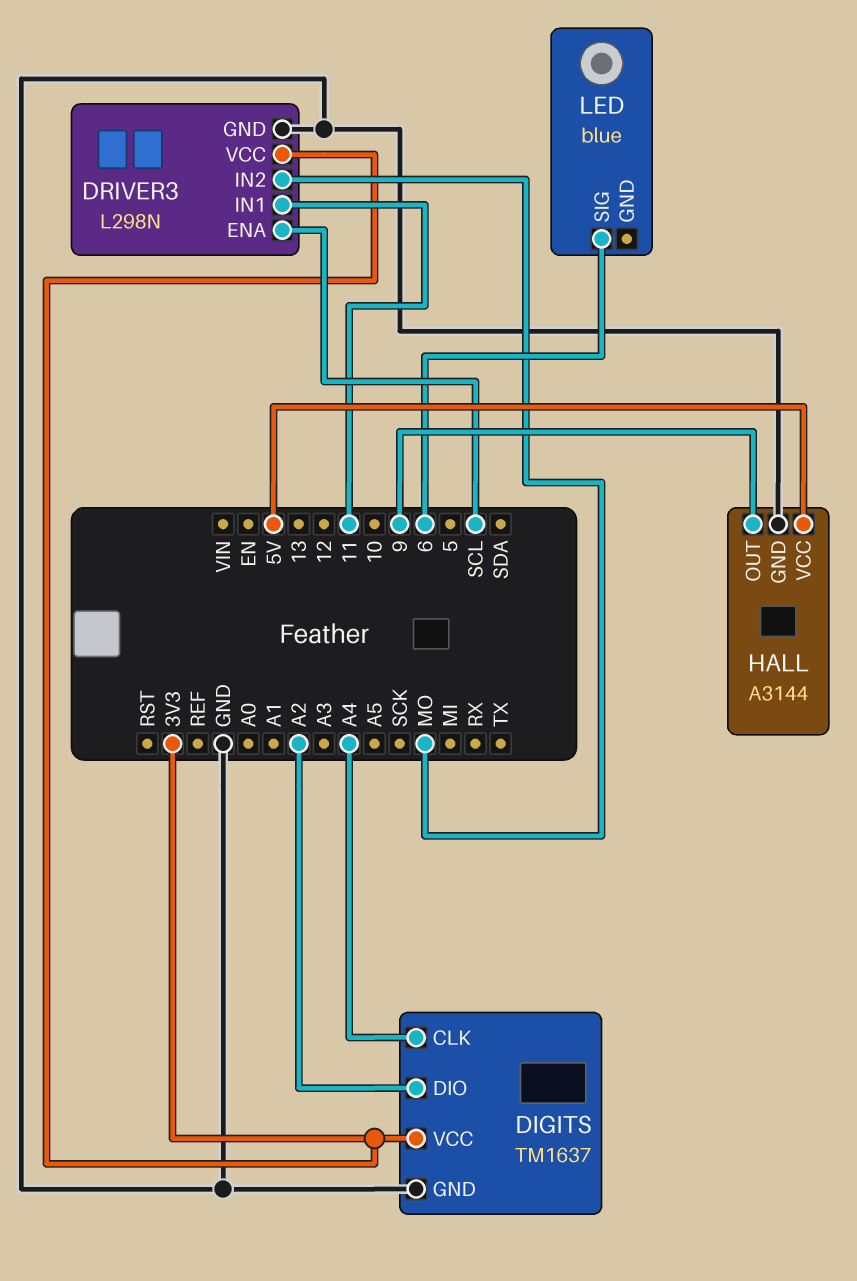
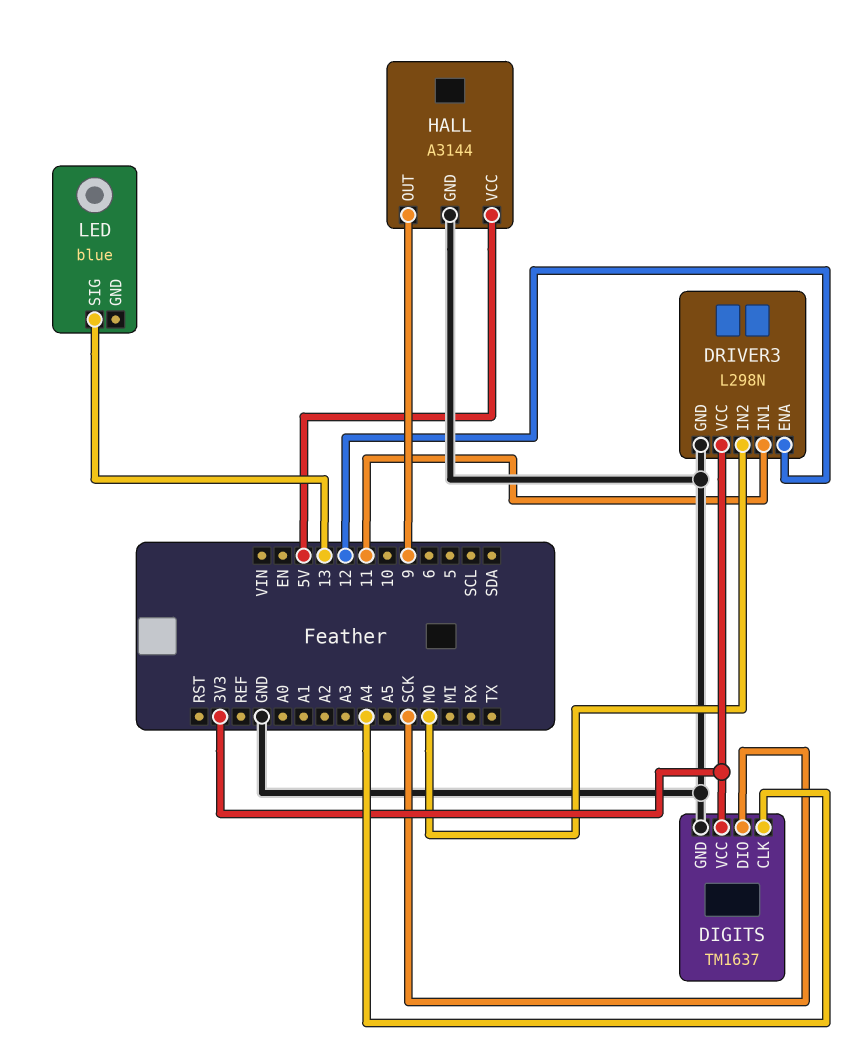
DIGITS pin DIO: A2 -> SCK
DRIVER3 pin ENA: SCL -> 12
LED pin SIG: 6 -> 13

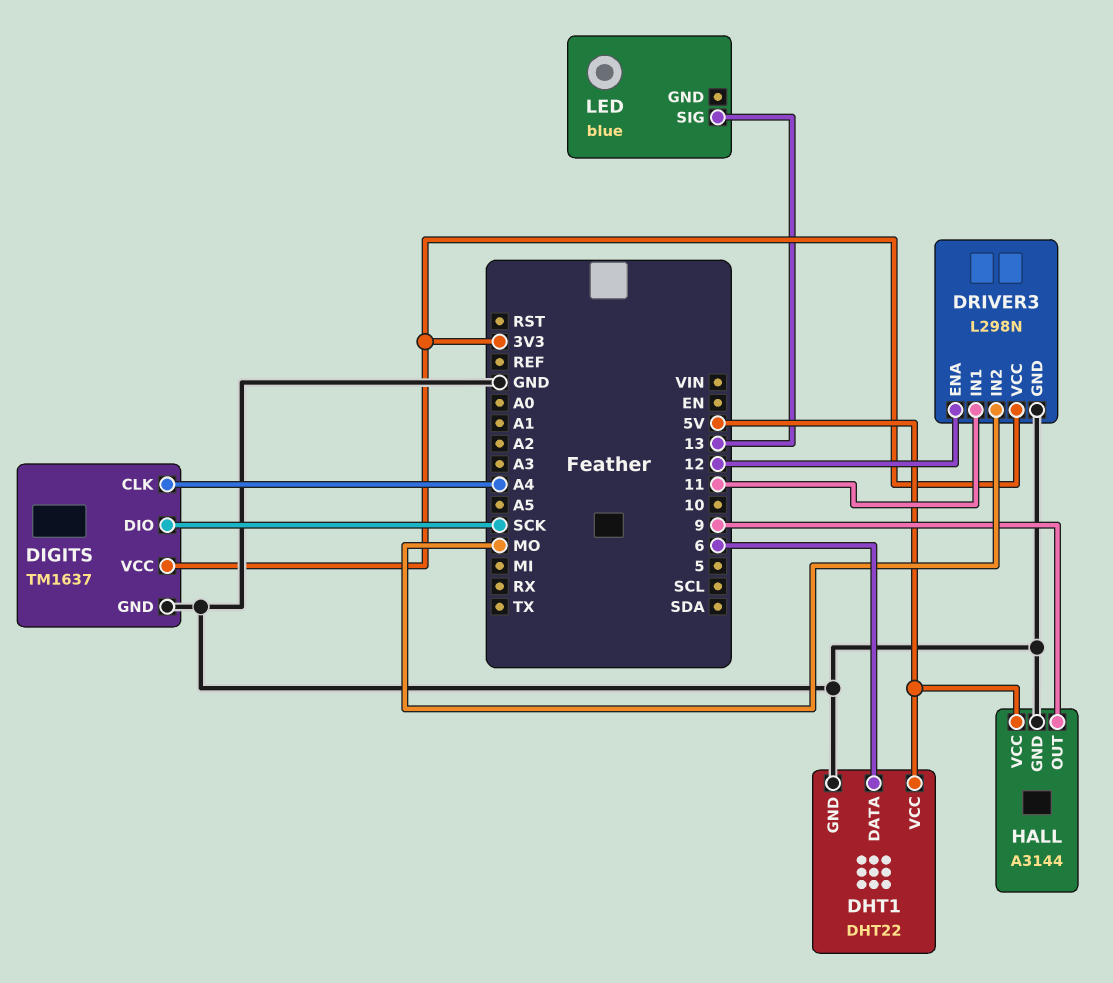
DHT1: none -> DHT22
DHT1 pin DATA: none -> 6
DHT1 pin GND: none -> GND
DHT1 pin VCC: none -> 5V

